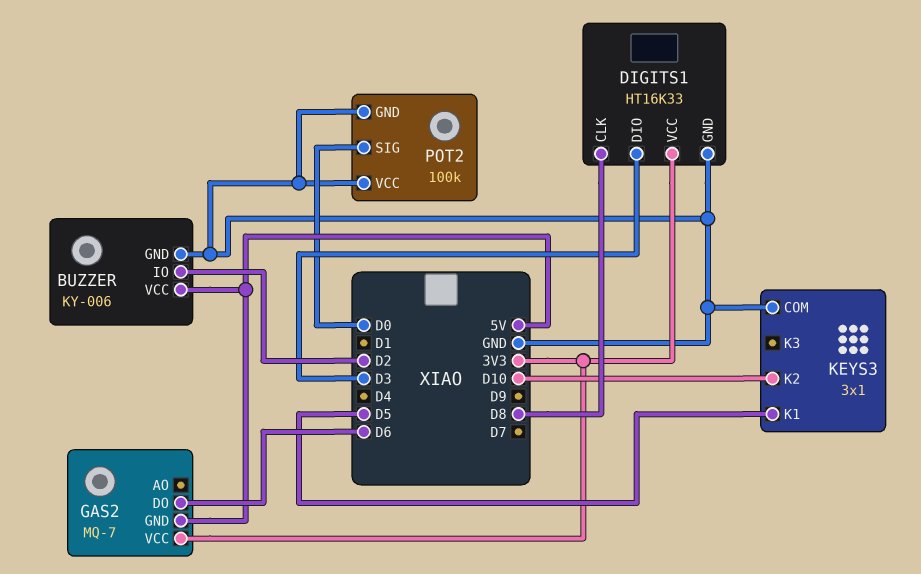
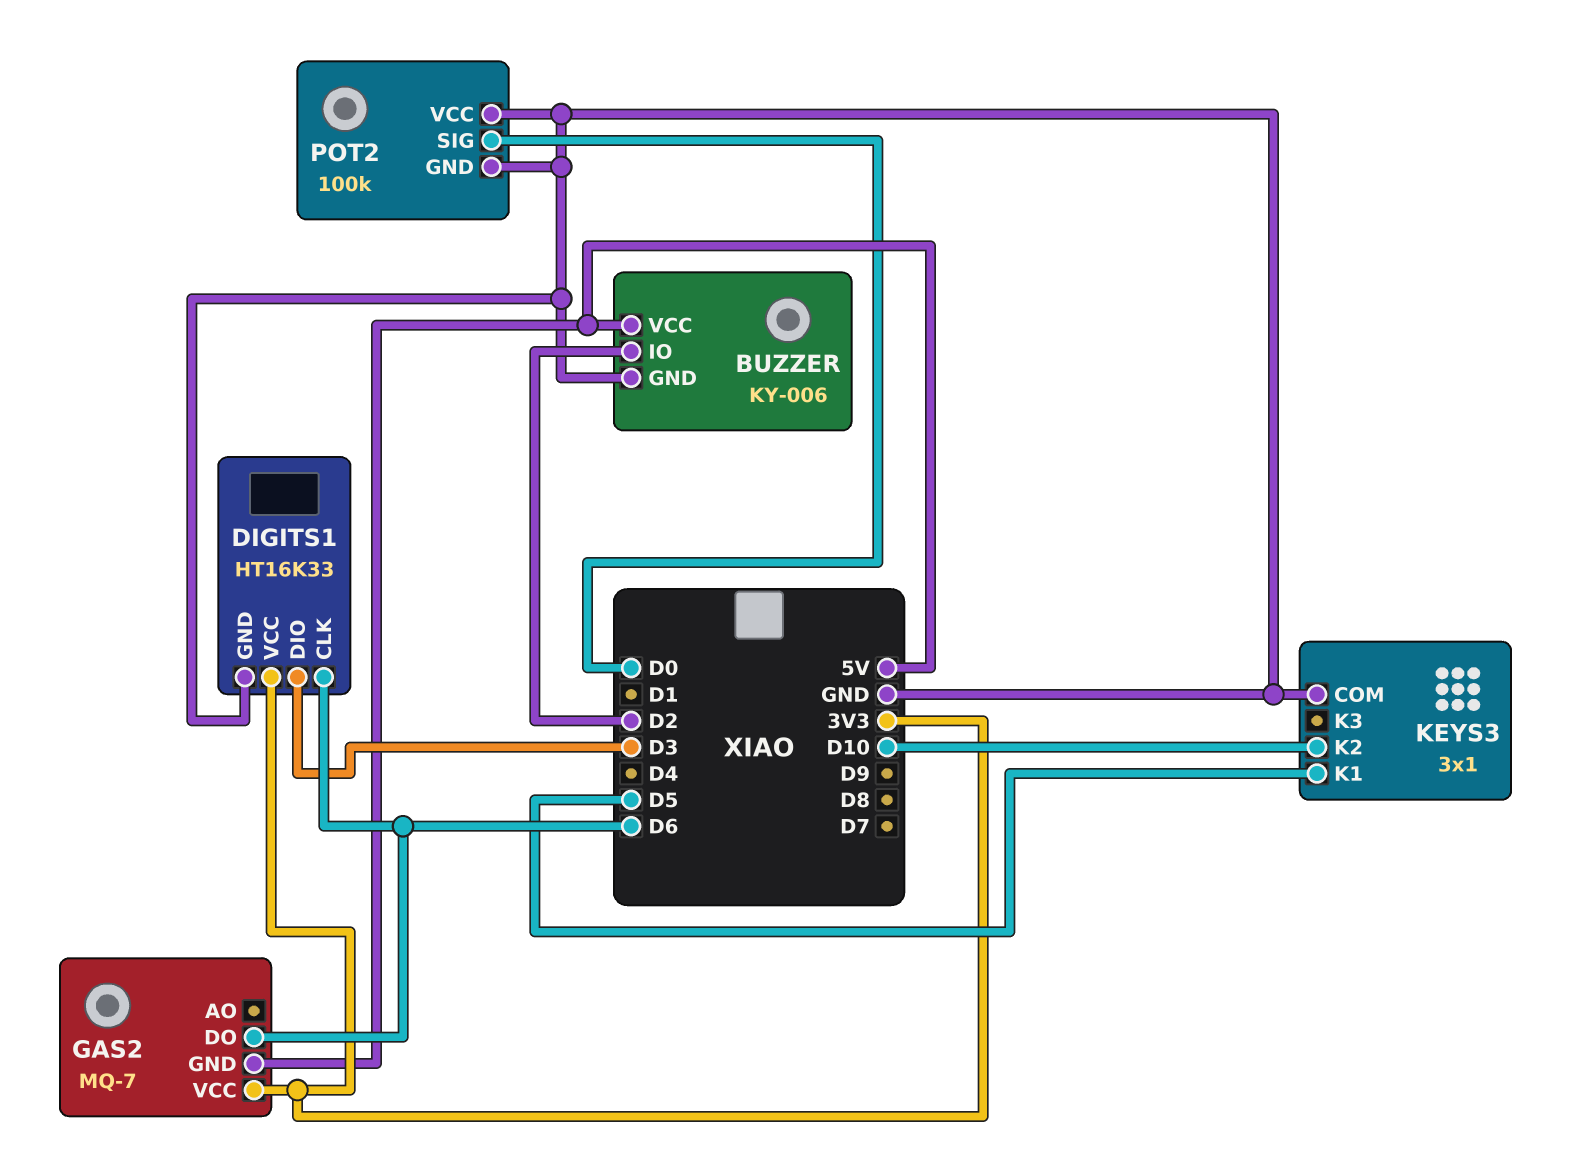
DIGITS1 pin CLK: D8 -> D6

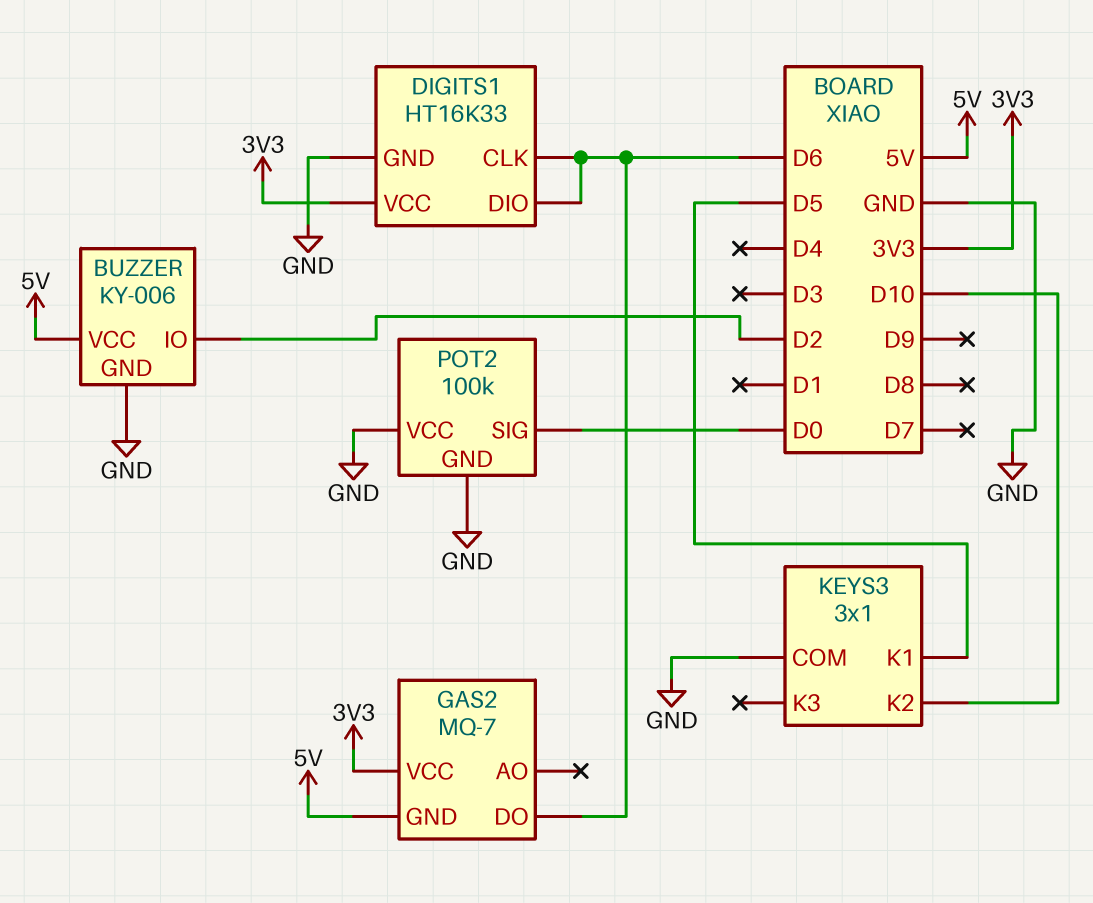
DIGITS1 pin DIO: D3 -> D6

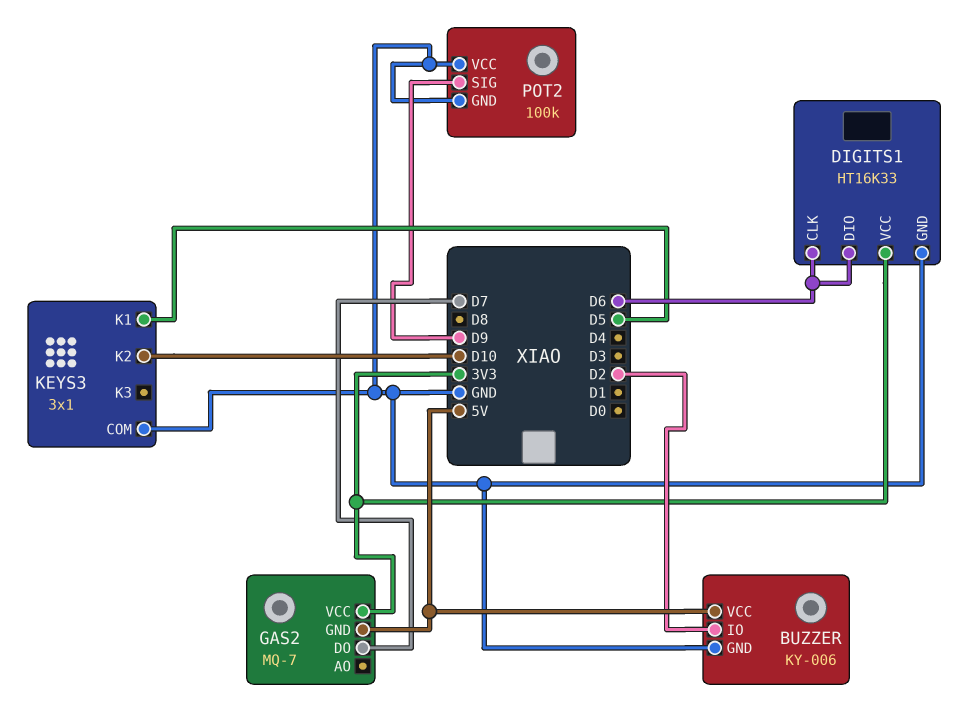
GAS2 pin DO: D6 -> D7
POT2 pin SIG: D0 -> D9

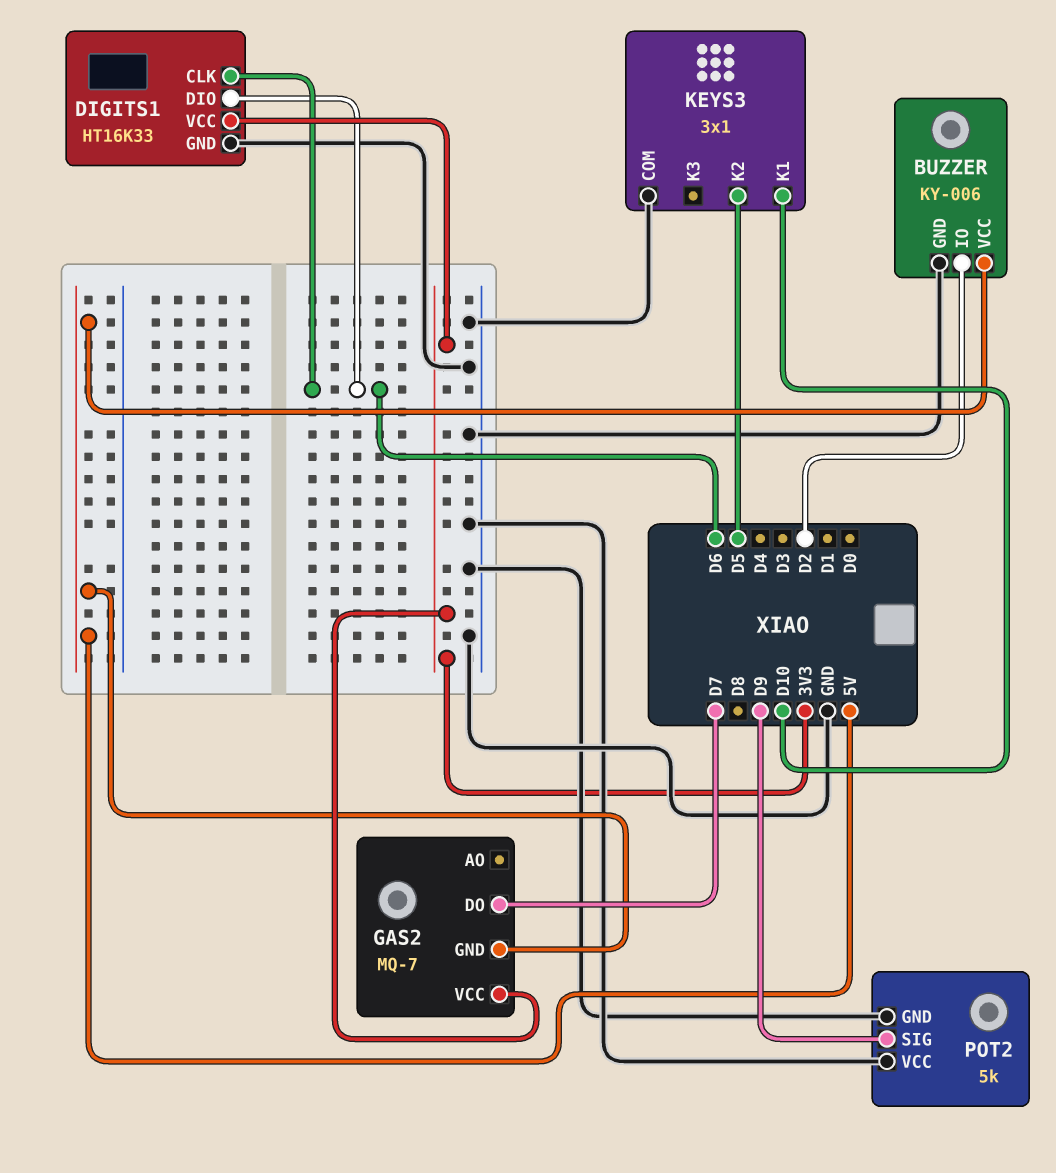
KEYS3 pin K1: D5 -> D10
KEYS3 pin K2: D10 -> D5
POT2: 100k -> 5k

